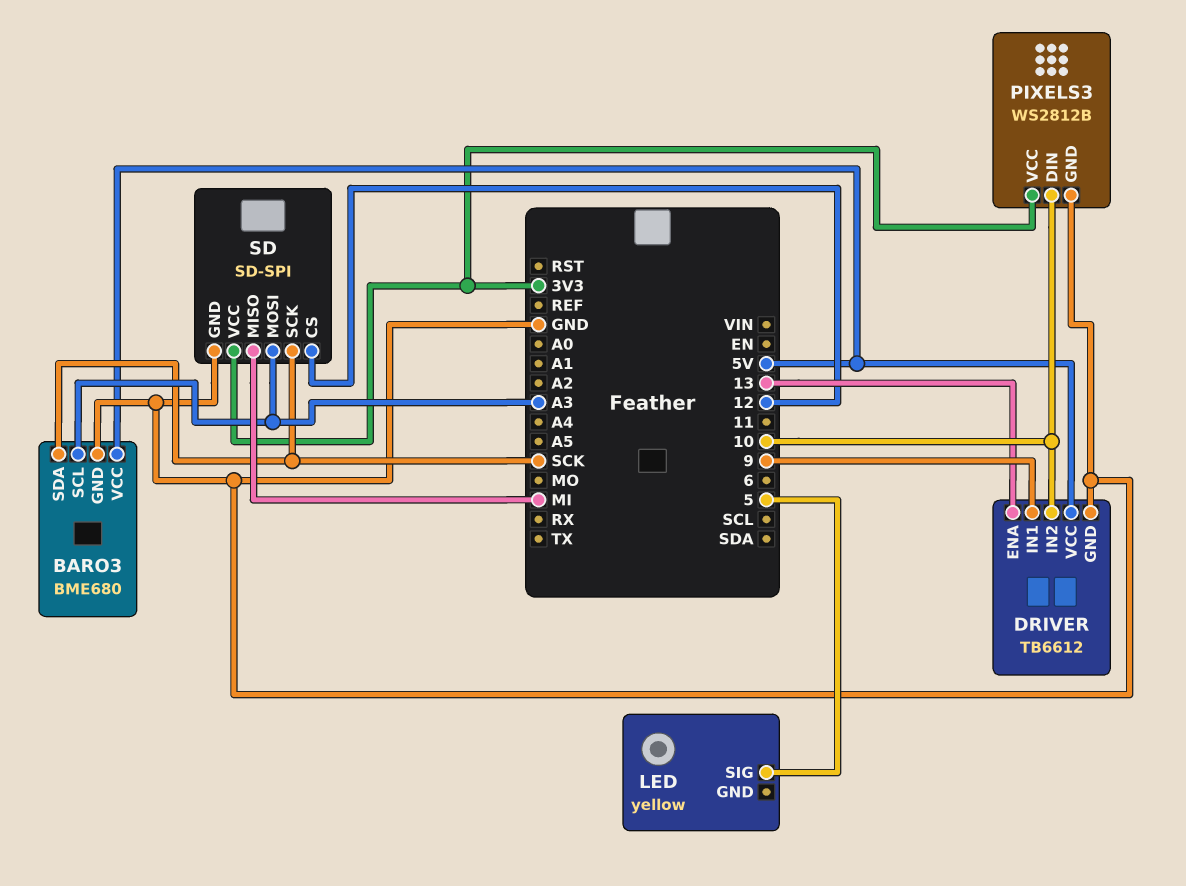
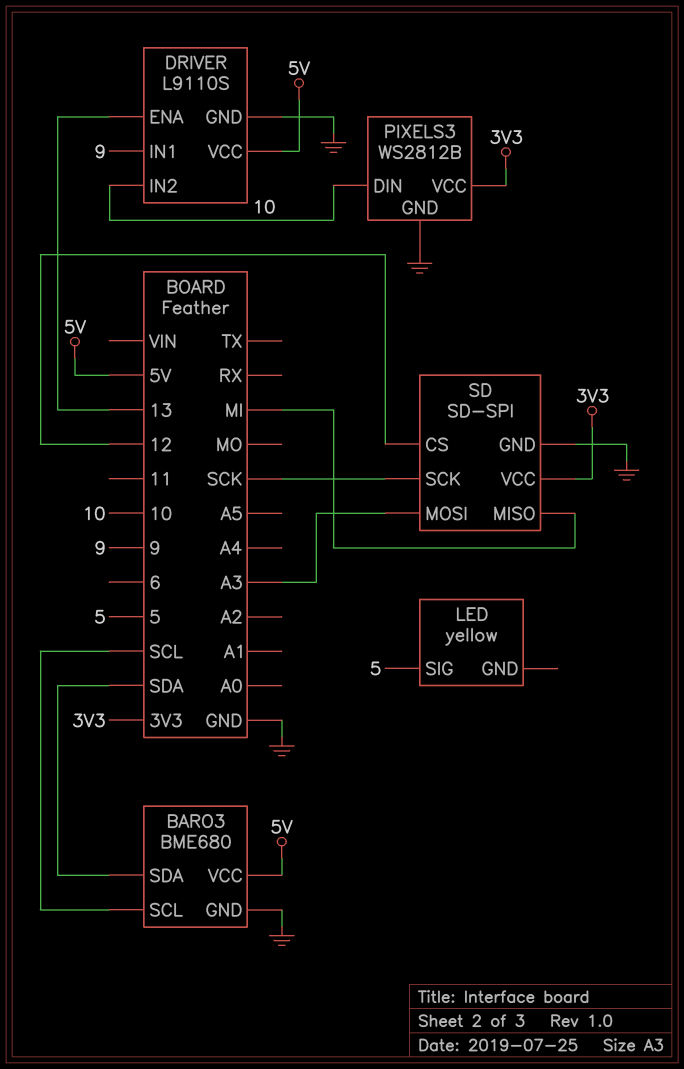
BARO3 pin SCL: A3 -> SCL
BARO3 pin SDA: SCK -> SDA
DRIVER: TB6612 -> L9110S

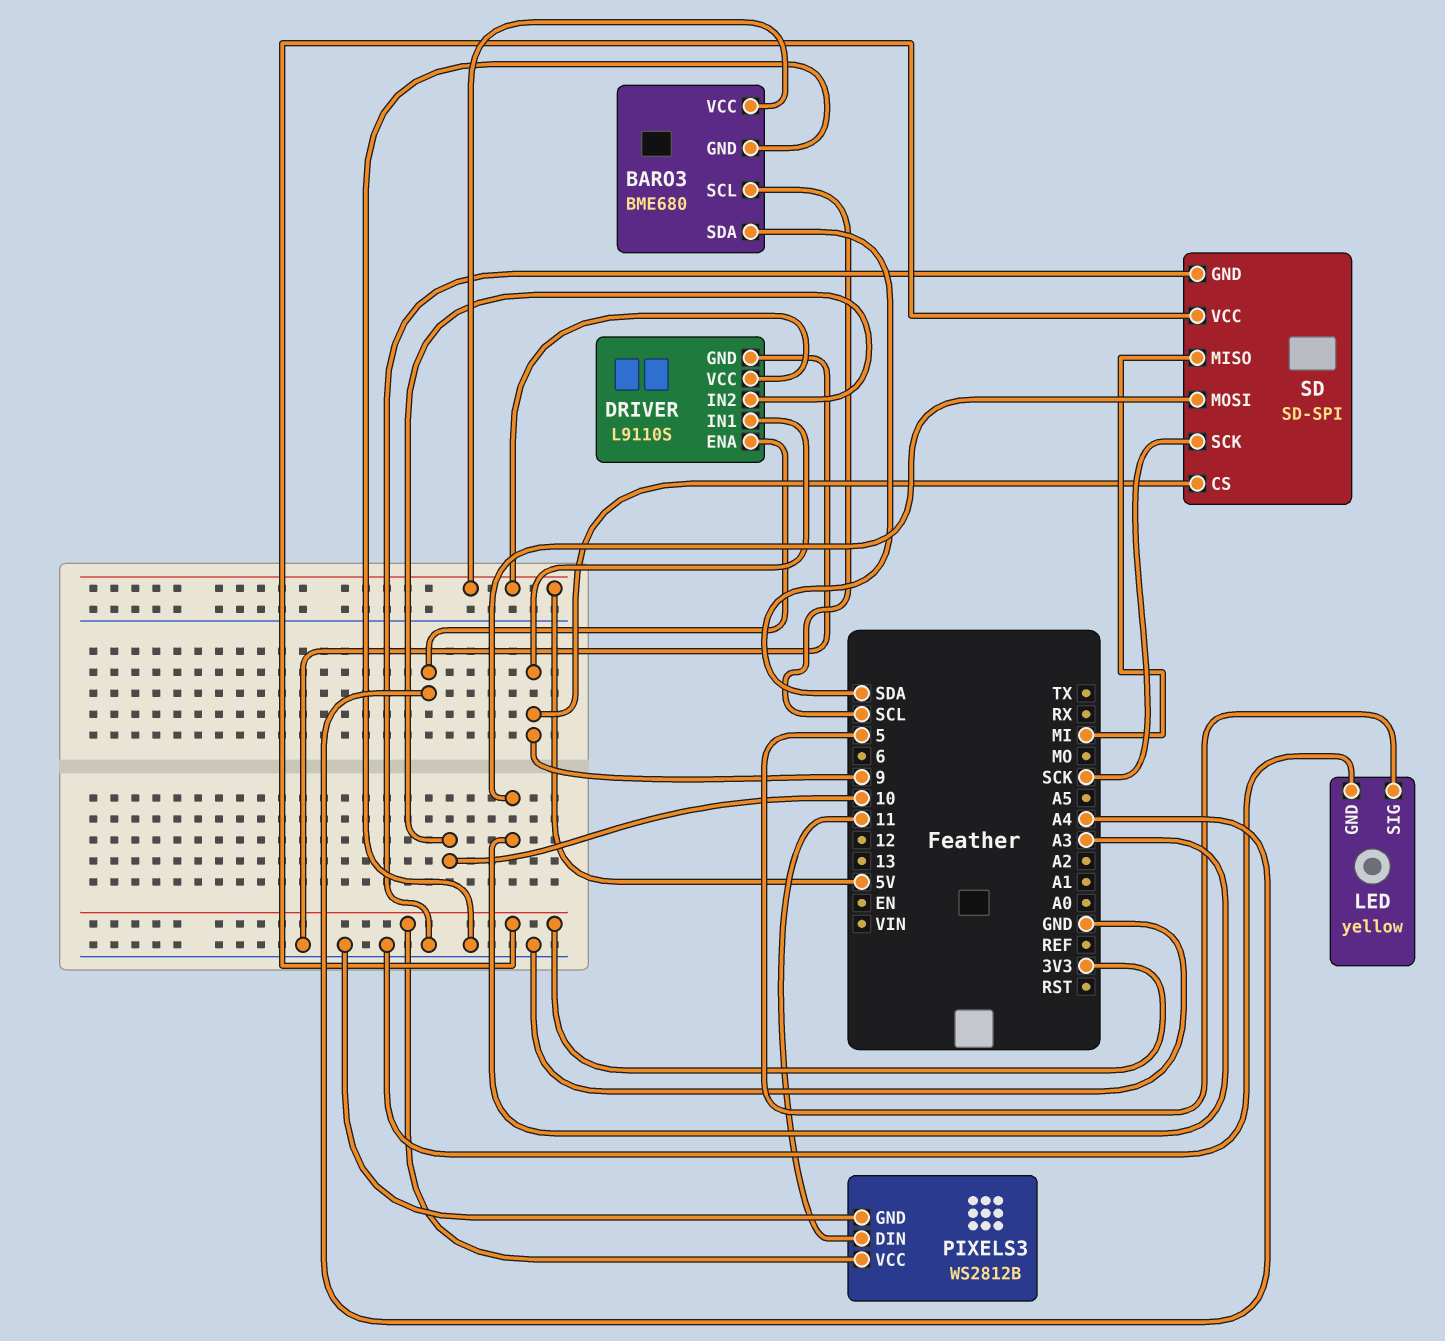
DRIVER pin ENA: 13 -> A4
LED pin GND: none -> GND
PIXELS3 pin DIN: 10 -> 11
SD pin CS: 12 -> 9

